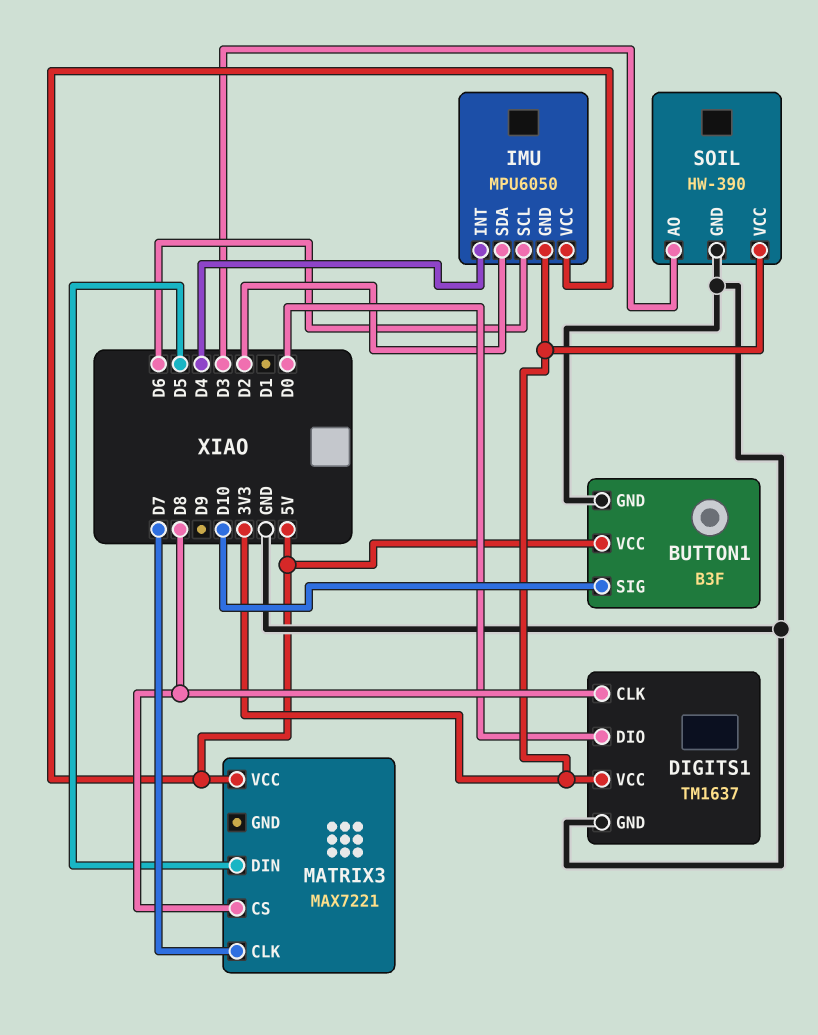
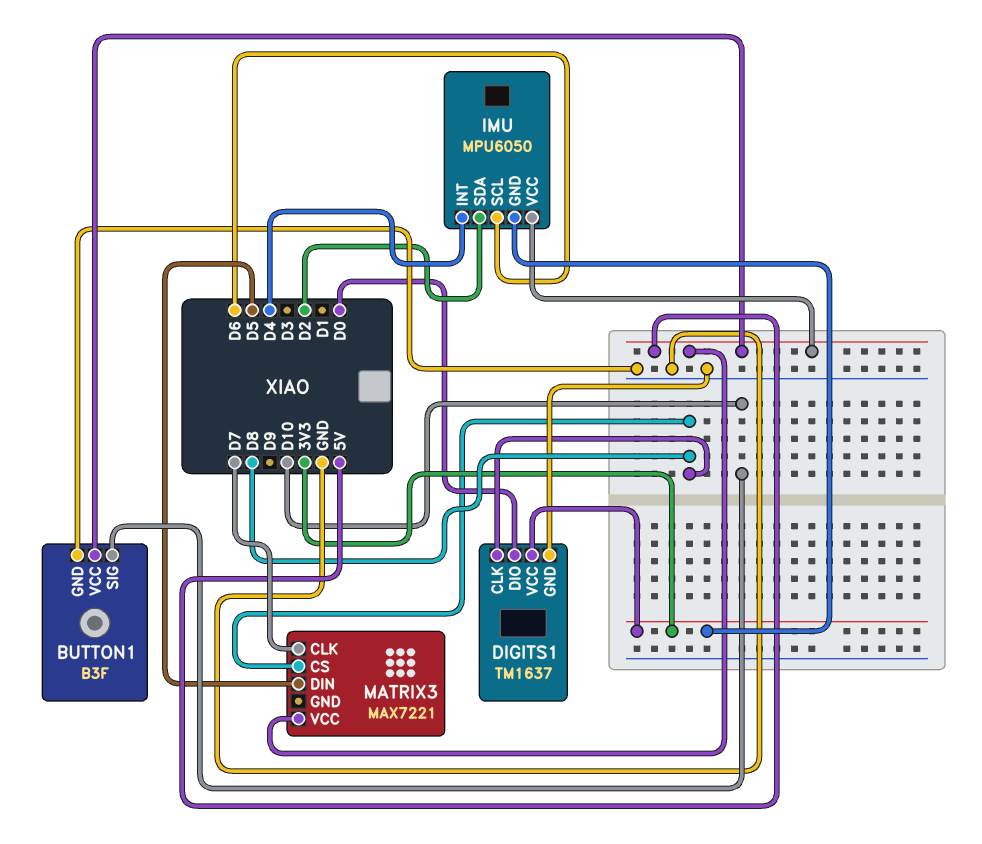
SOIL: HW-390 -> none
SOIL pin AO: D3 -> none
SOIL pin GND: GND -> none
SOIL pin VCC: 3V3 -> none

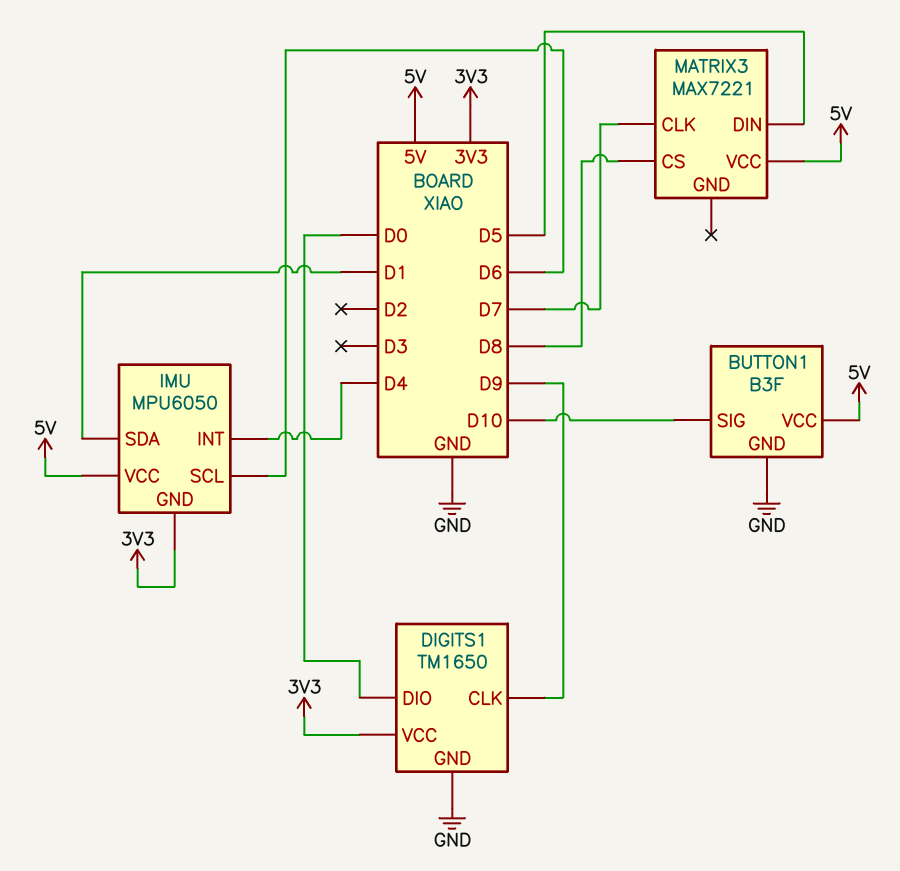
DIGITS1: TM1637 -> TM1650
DIGITS1 pin CLK: D8 -> D9
IMU pin SDA: D2 -> D1

